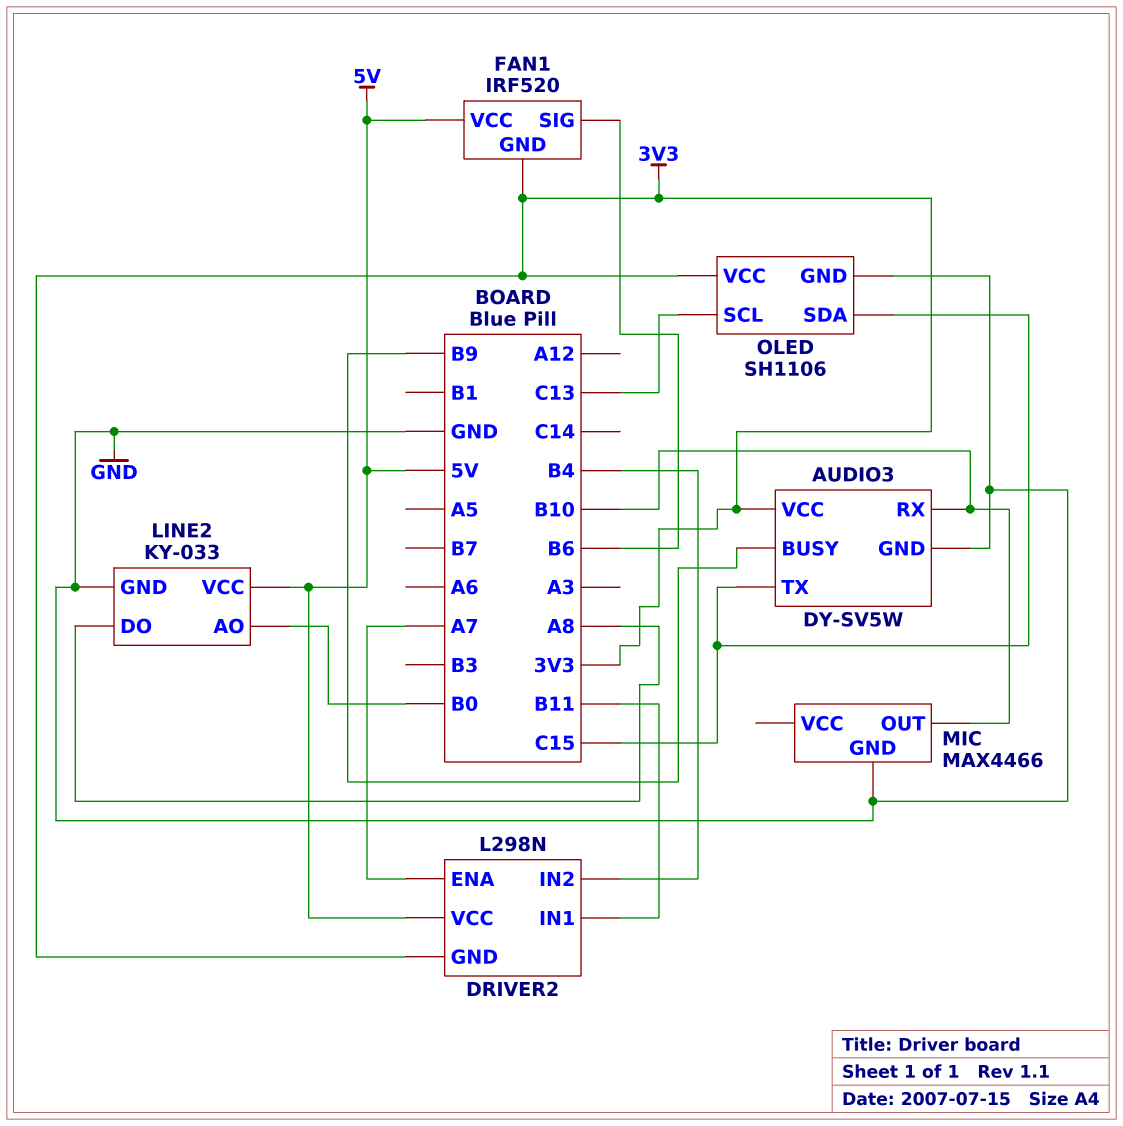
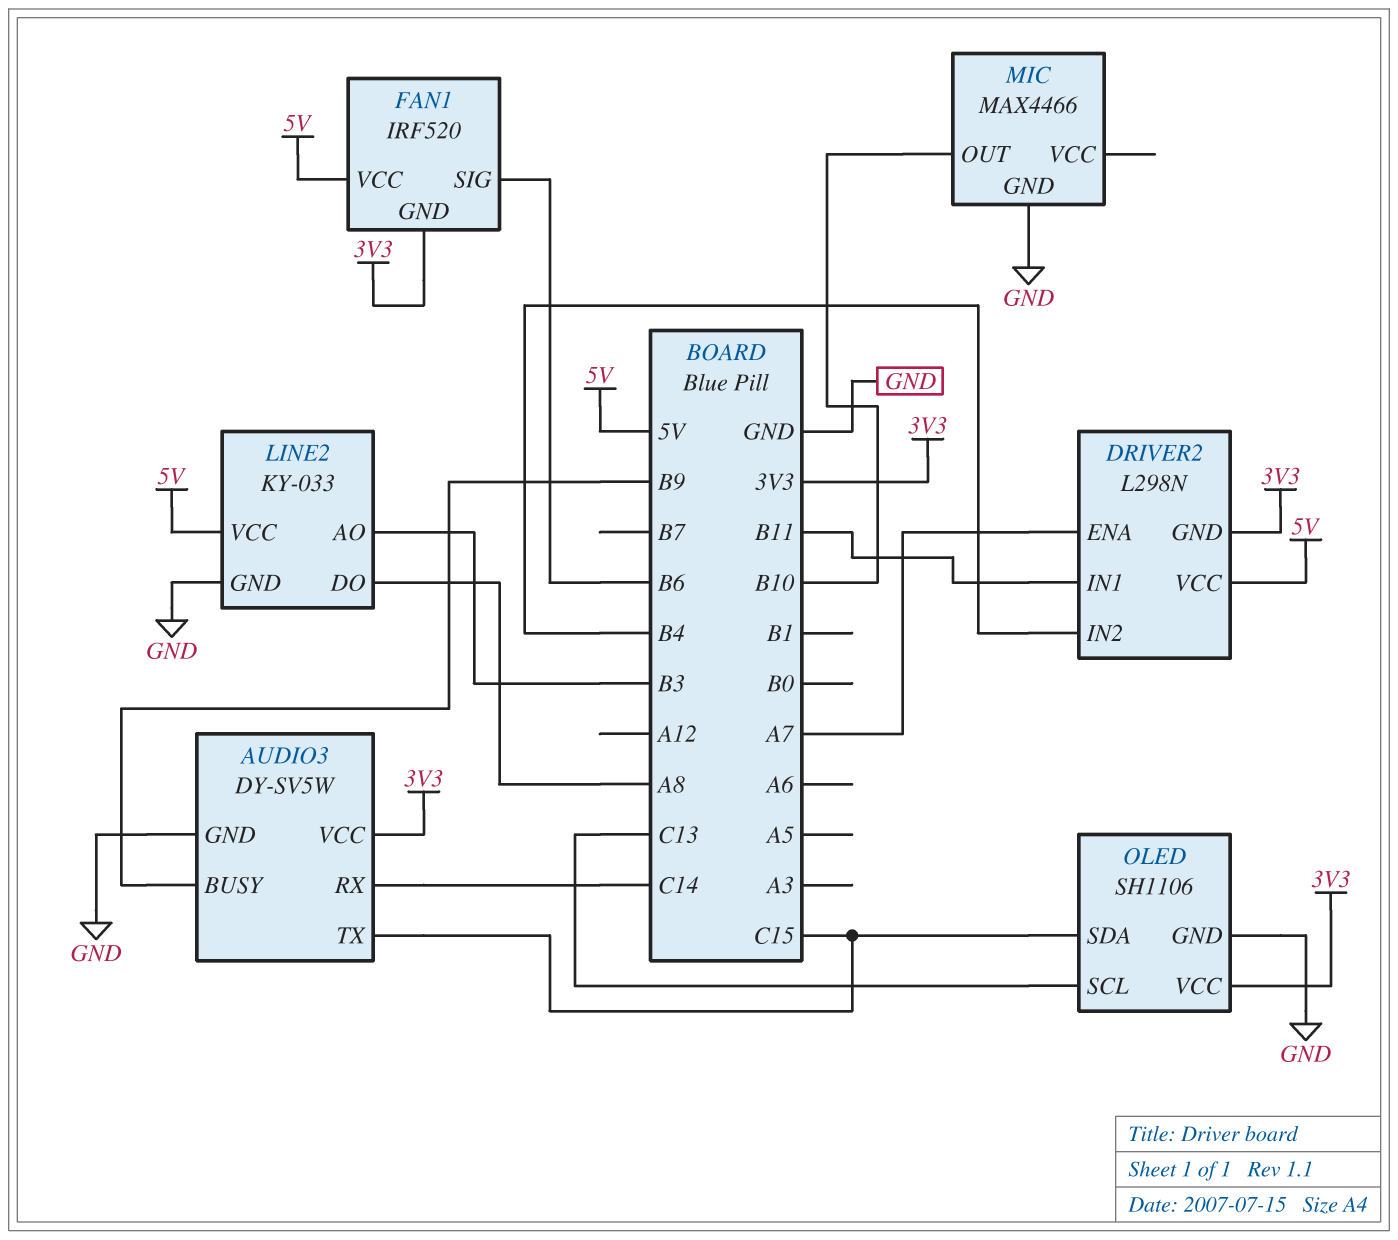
AUDIO3 pin RX: B10 -> C14
LINE2 pin AO: B0 -> B3

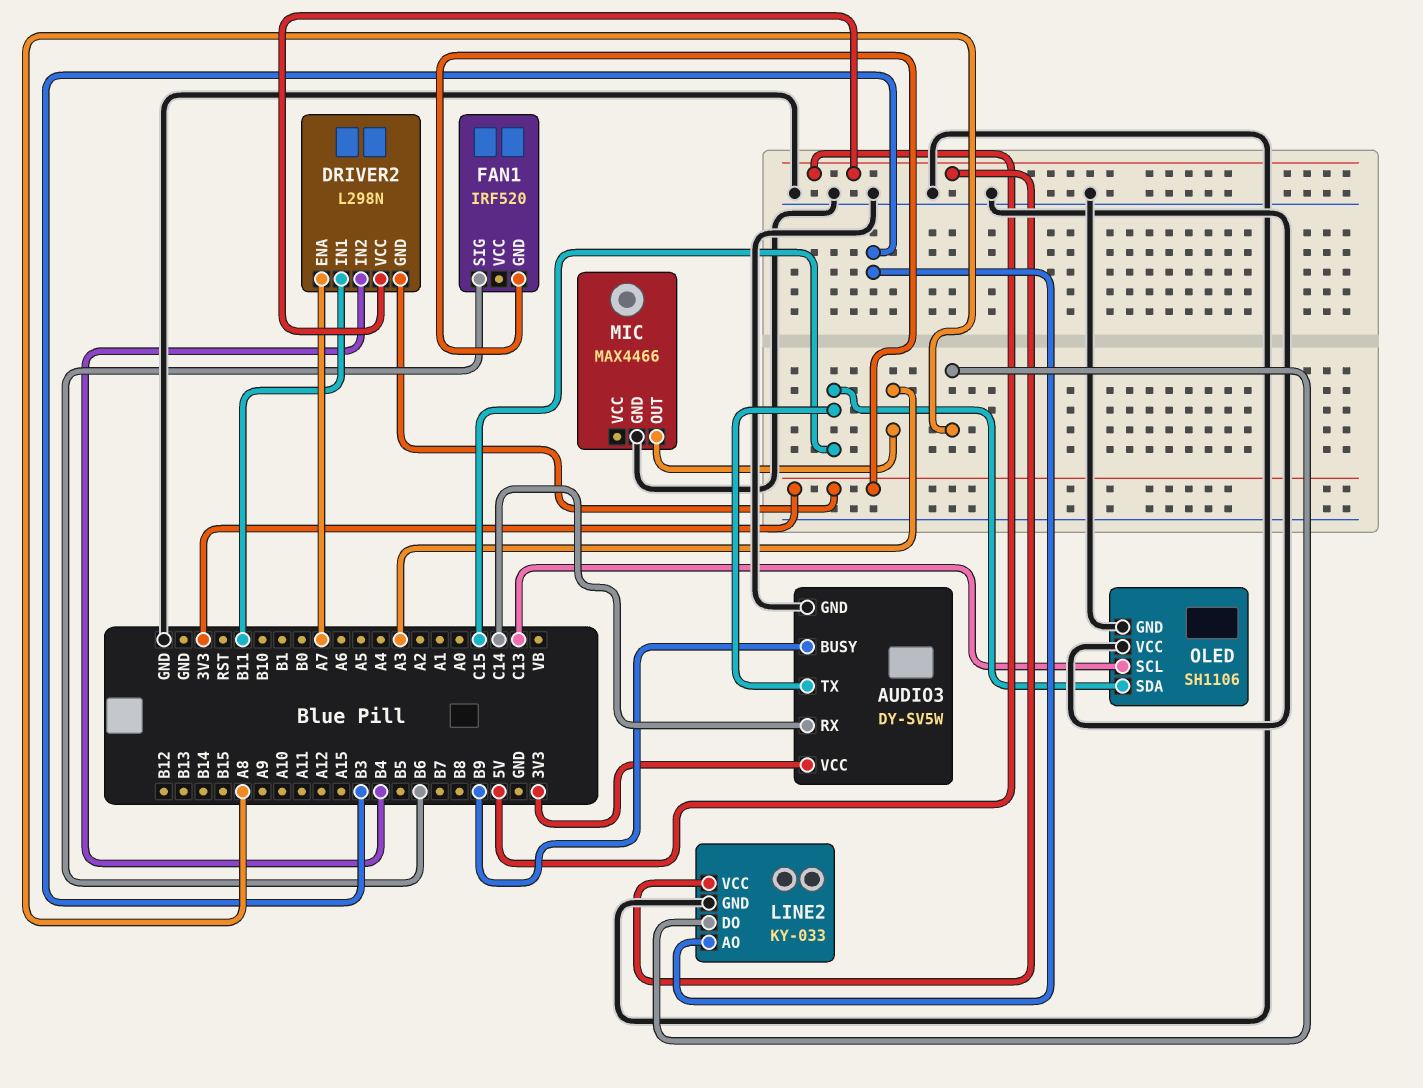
FAN1 pin VCC: 5V -> none
MIC pin OUT: B10 -> A3
OLED pin VCC: 3V3 -> GND

